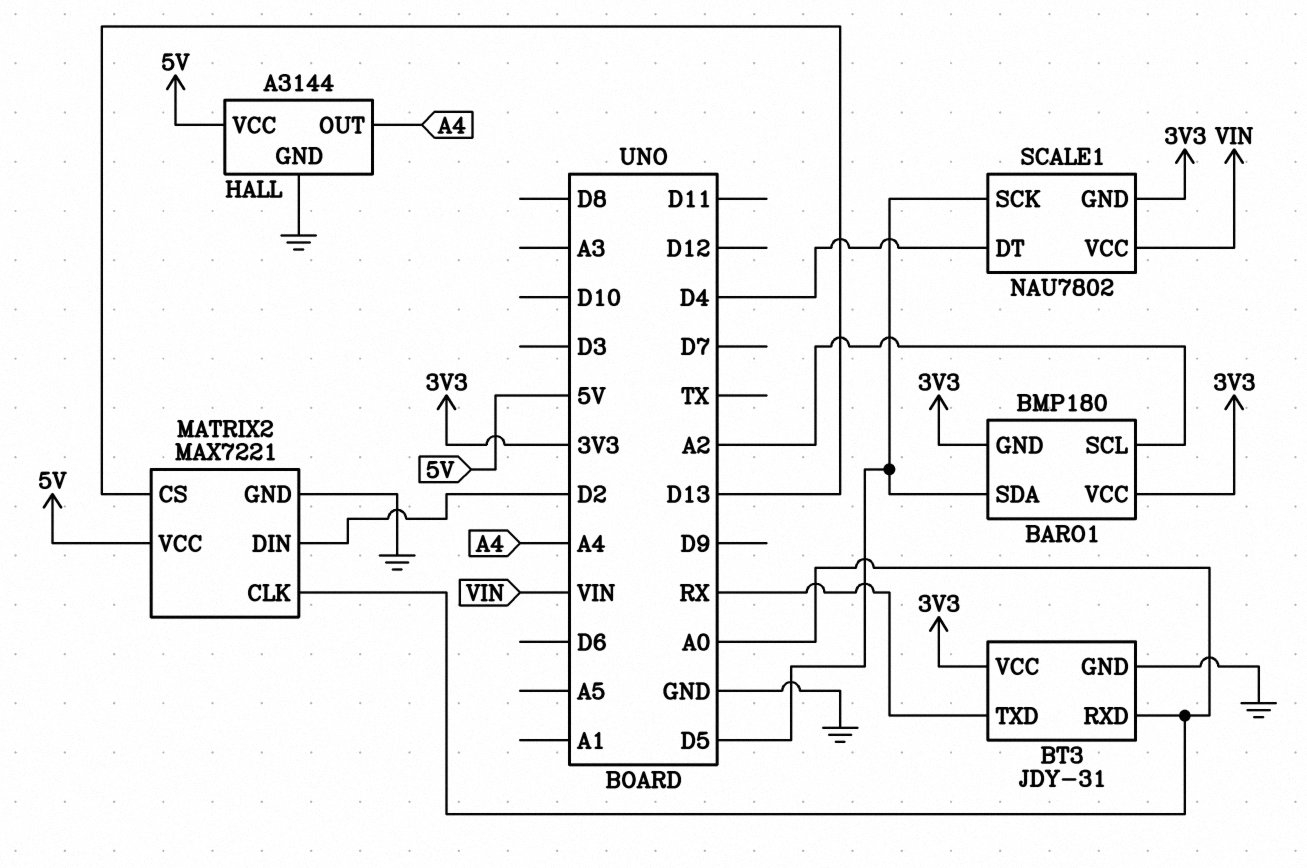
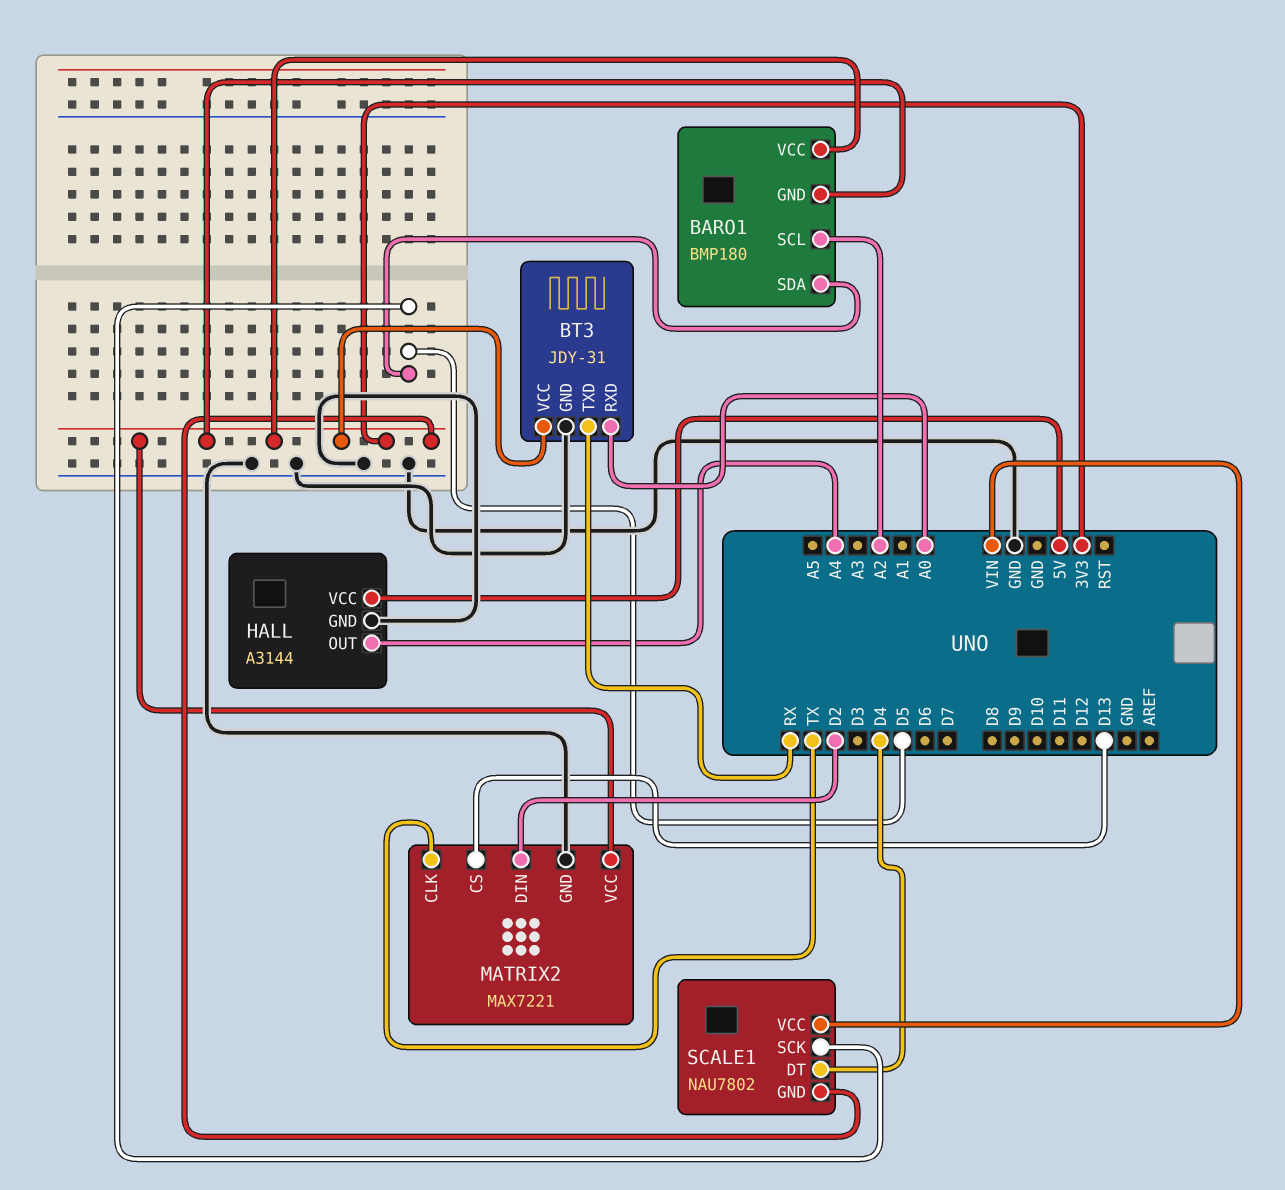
MATRIX2 pin CLK: A0 -> TX
MATRIX2 pin VCC: 5V -> 3V3

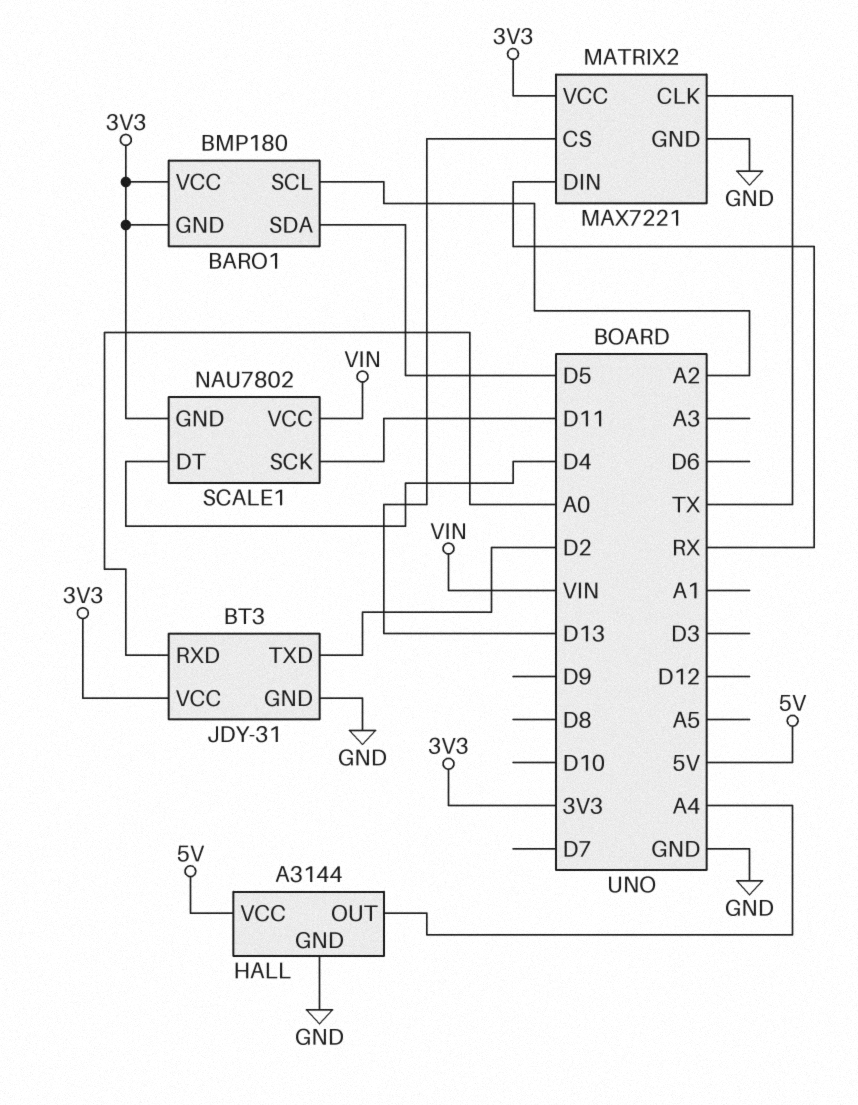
BT3 pin TXD: RX -> D2
MATRIX2 pin DIN: D2 -> RX
SCALE1 pin SCK: D5 -> D11

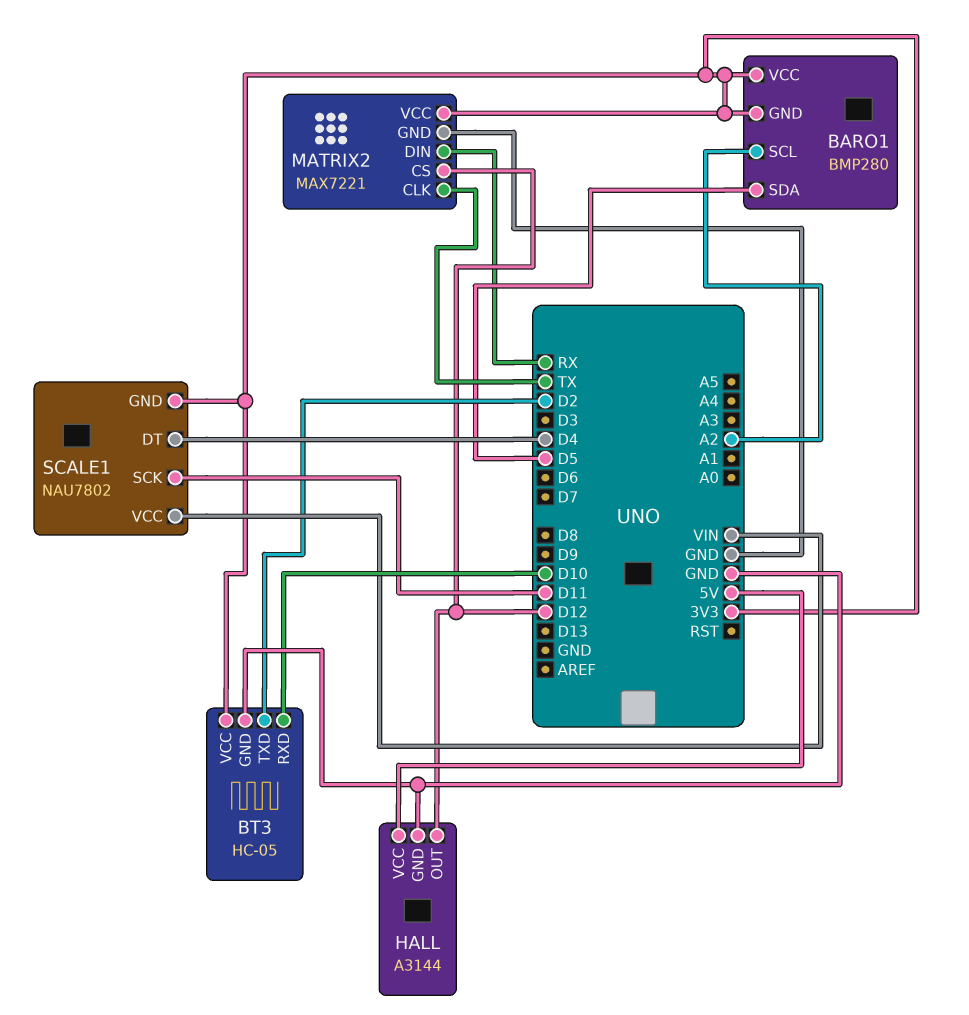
BARO1: BMP180 -> BMP280
BT3: JDY-31 -> HC-05
BT3 pin RXD: A0 -> D10
HALL pin OUT: A4 -> D12
MATRIX2 pin CS: D13 -> D12

